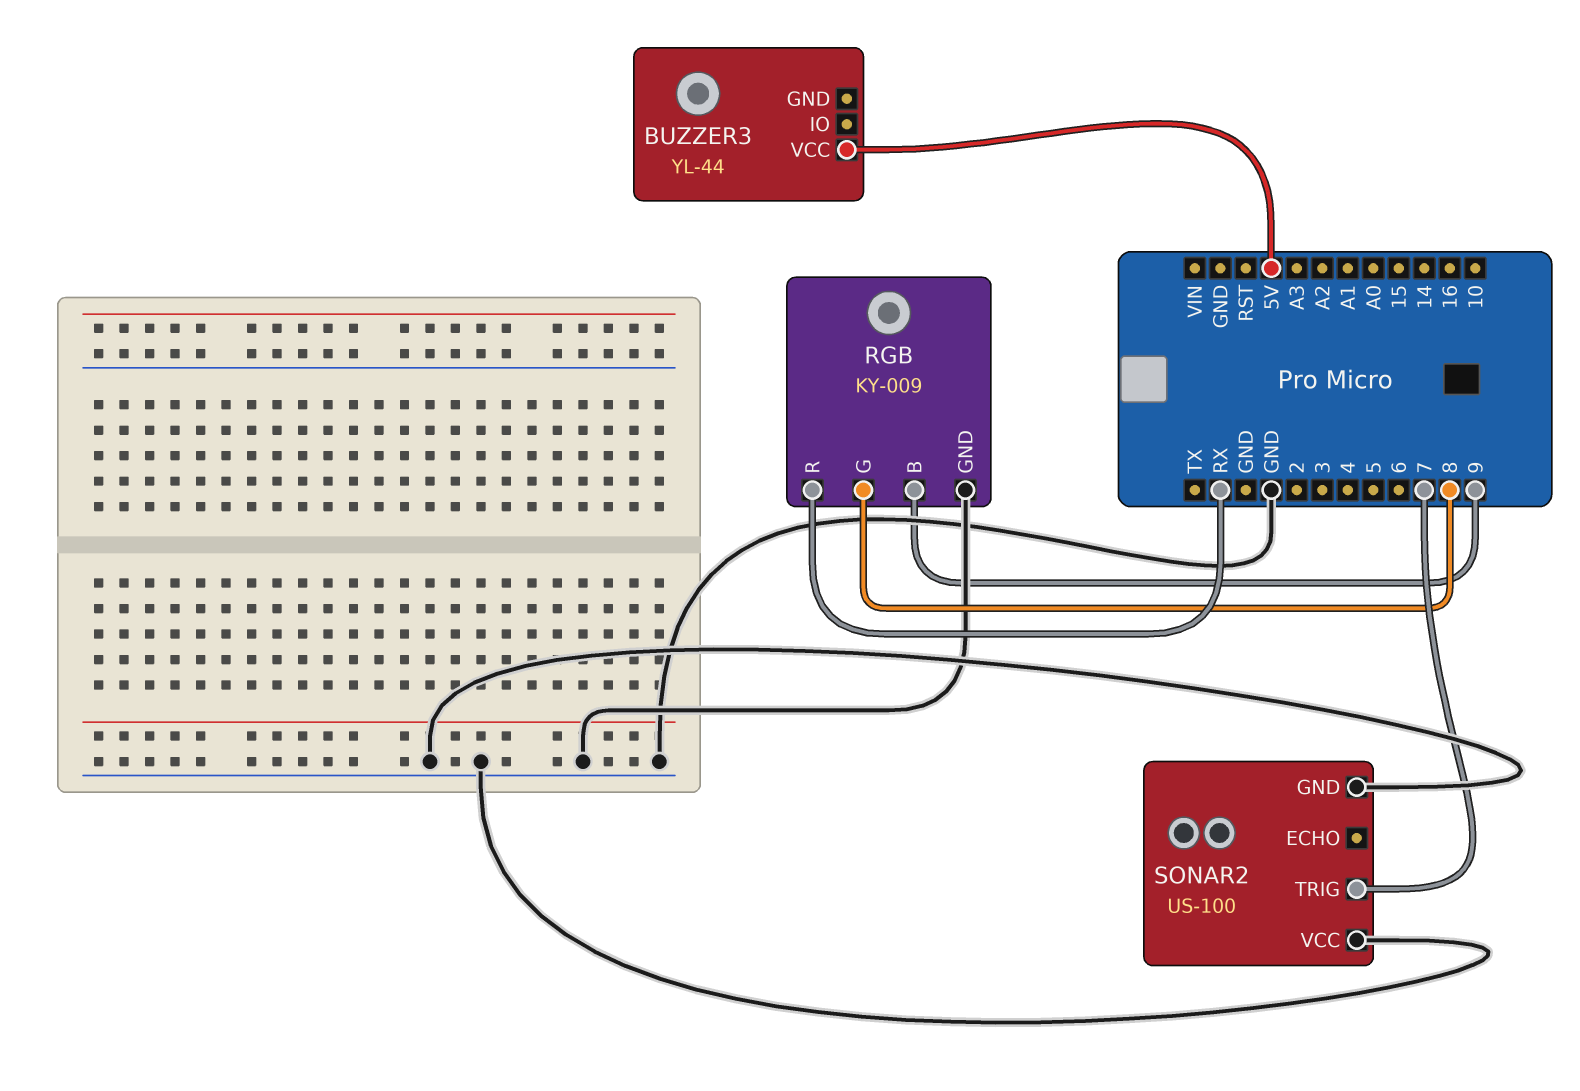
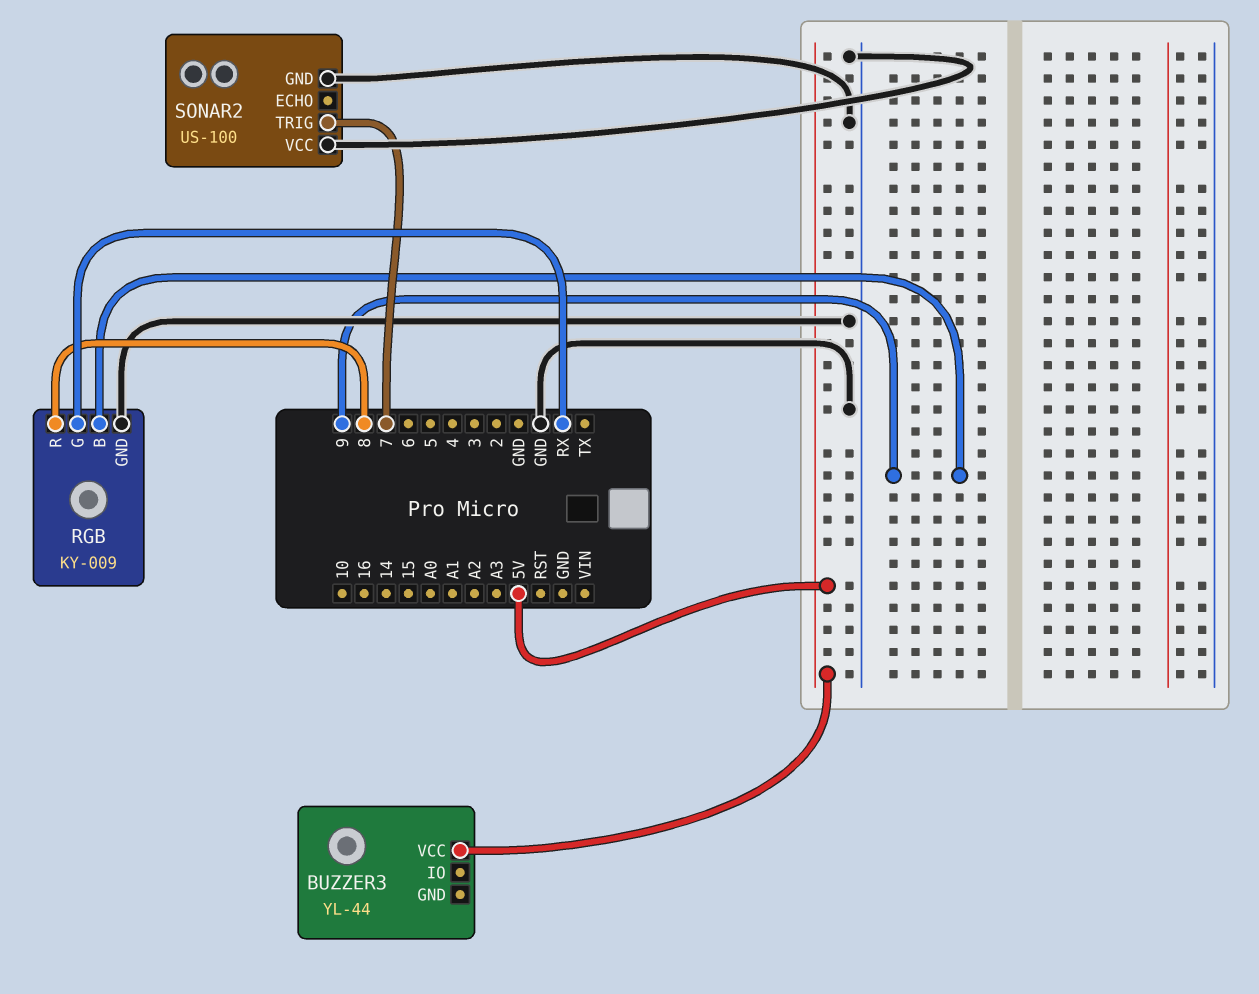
RGB pin G: 8 -> RX
RGB pin R: RX -> 8

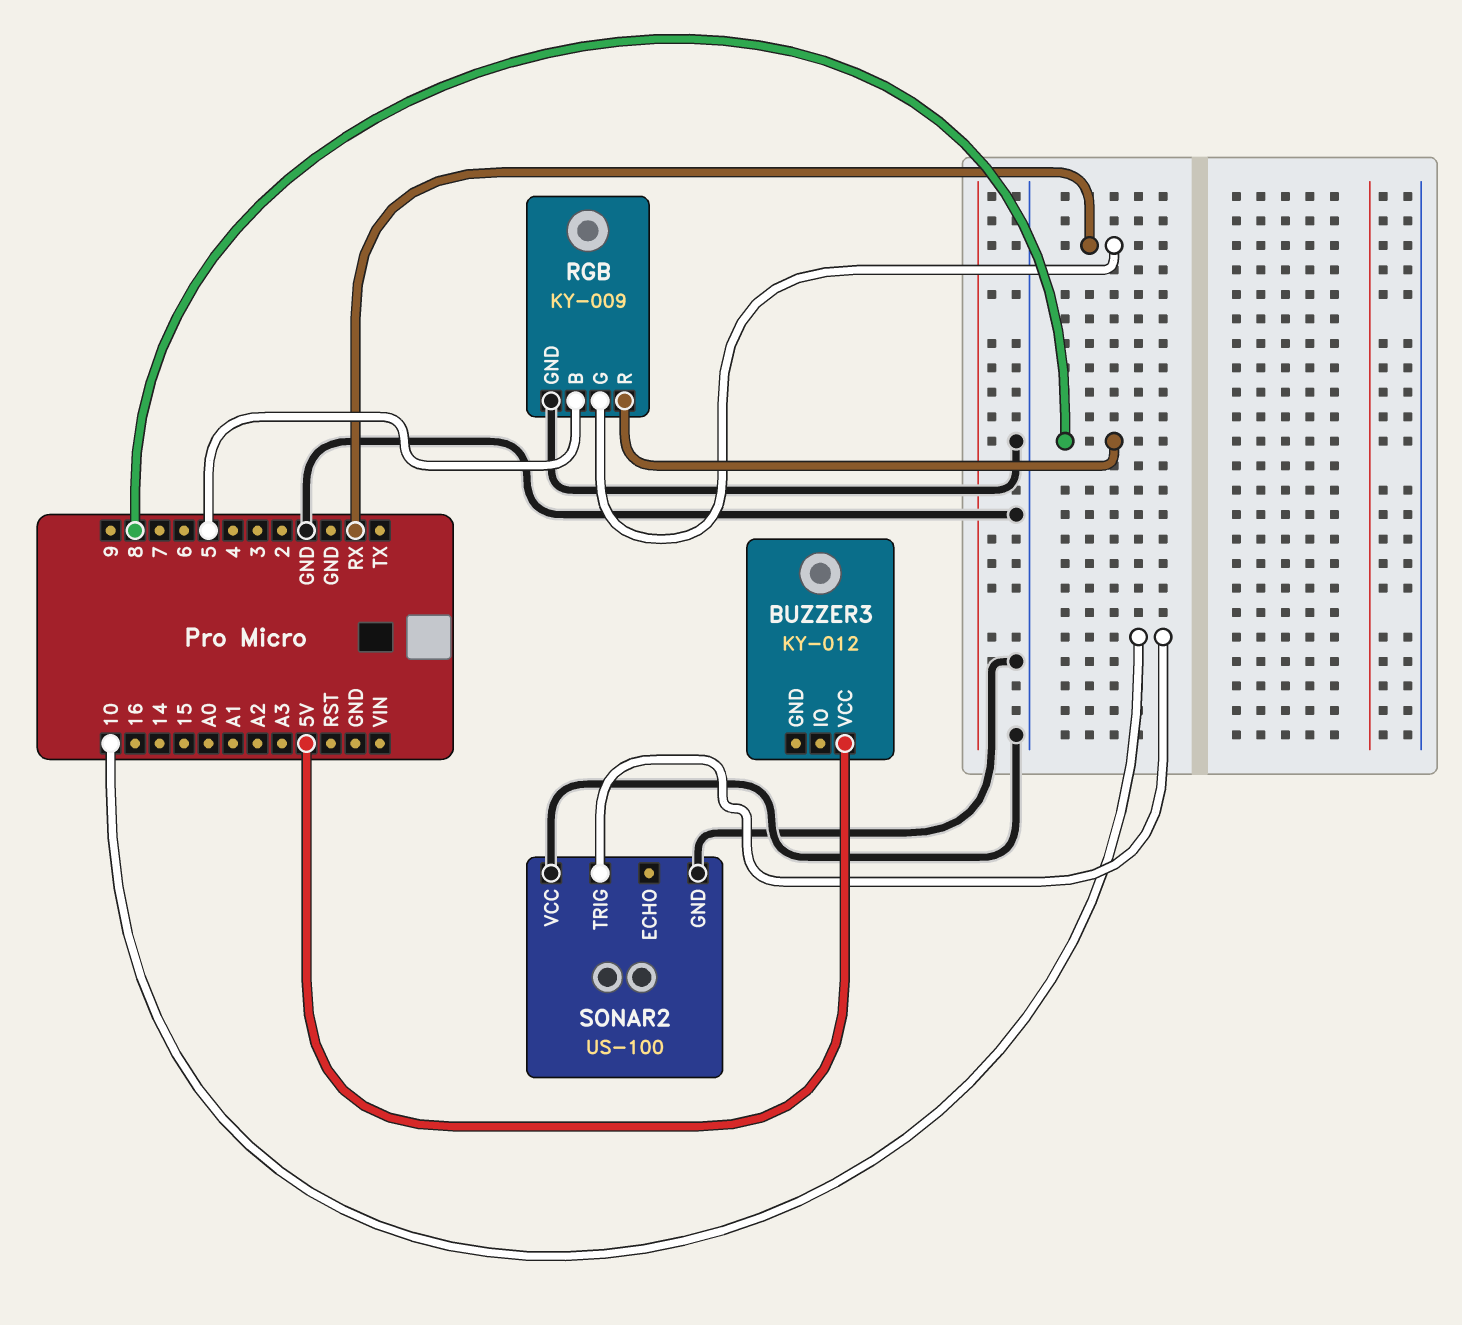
BUZZER3: YL-44 -> KY-012
RGB pin B: 9 -> 5
SONAR2 pin TRIG: 7 -> 10

